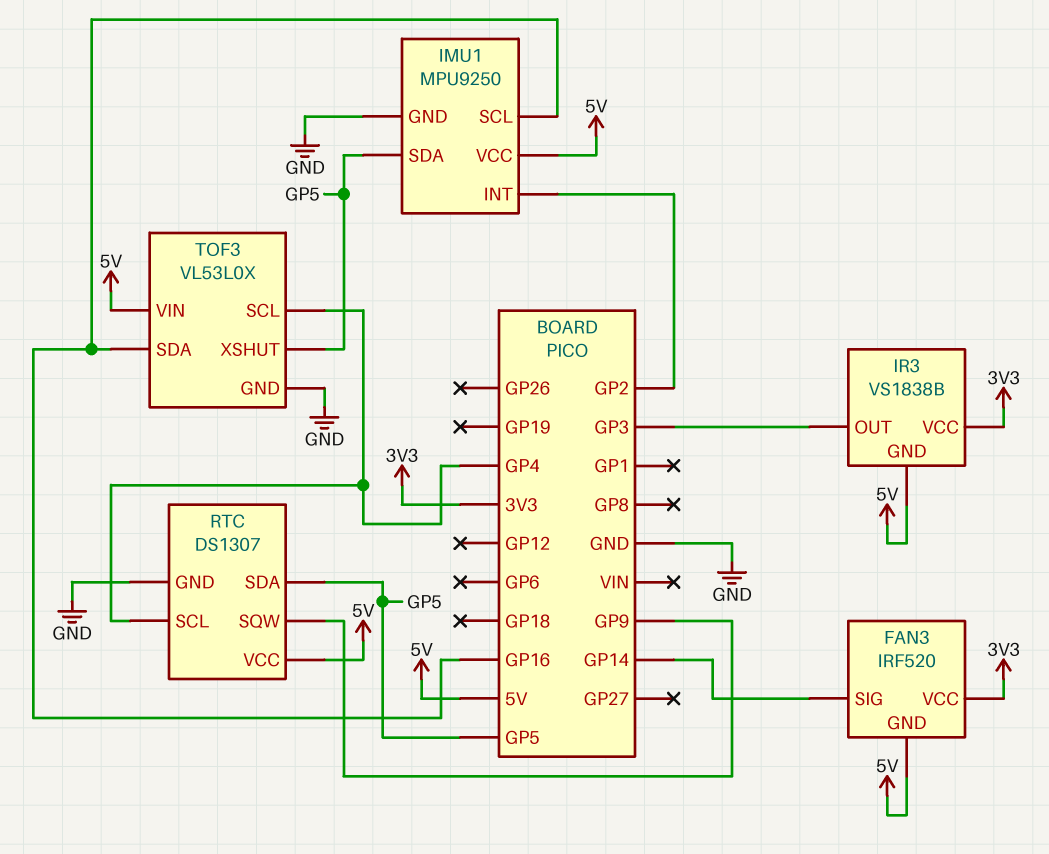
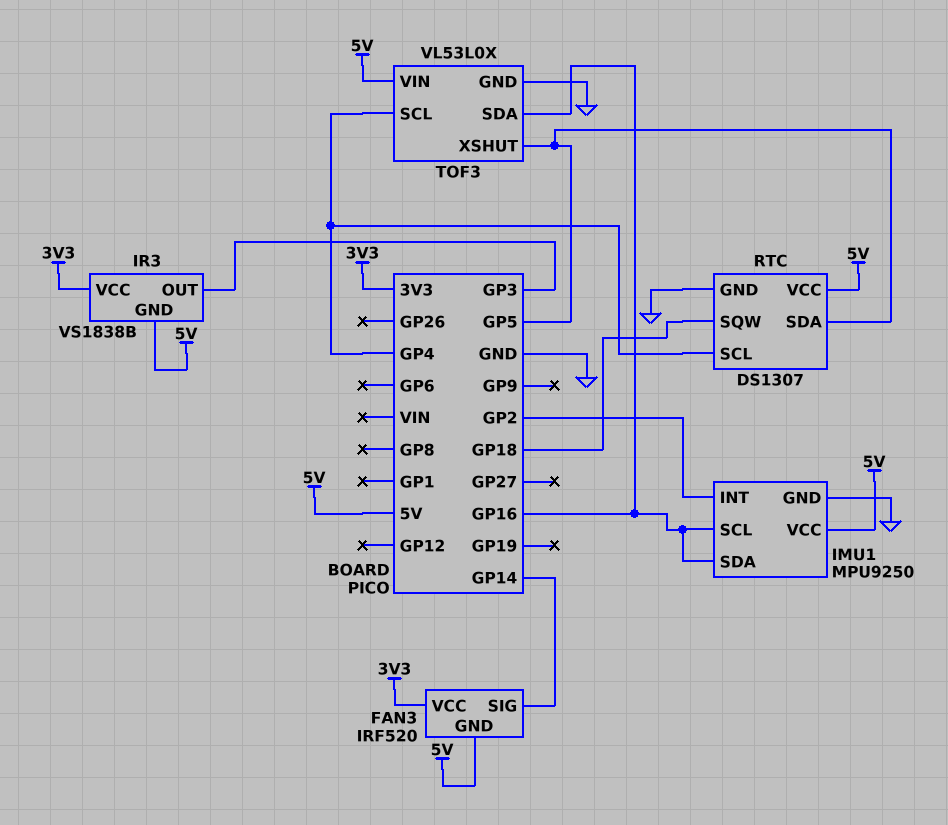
IMU1 pin SDA: GP5 -> GP16
RTC pin SQW: GP9 -> GP18

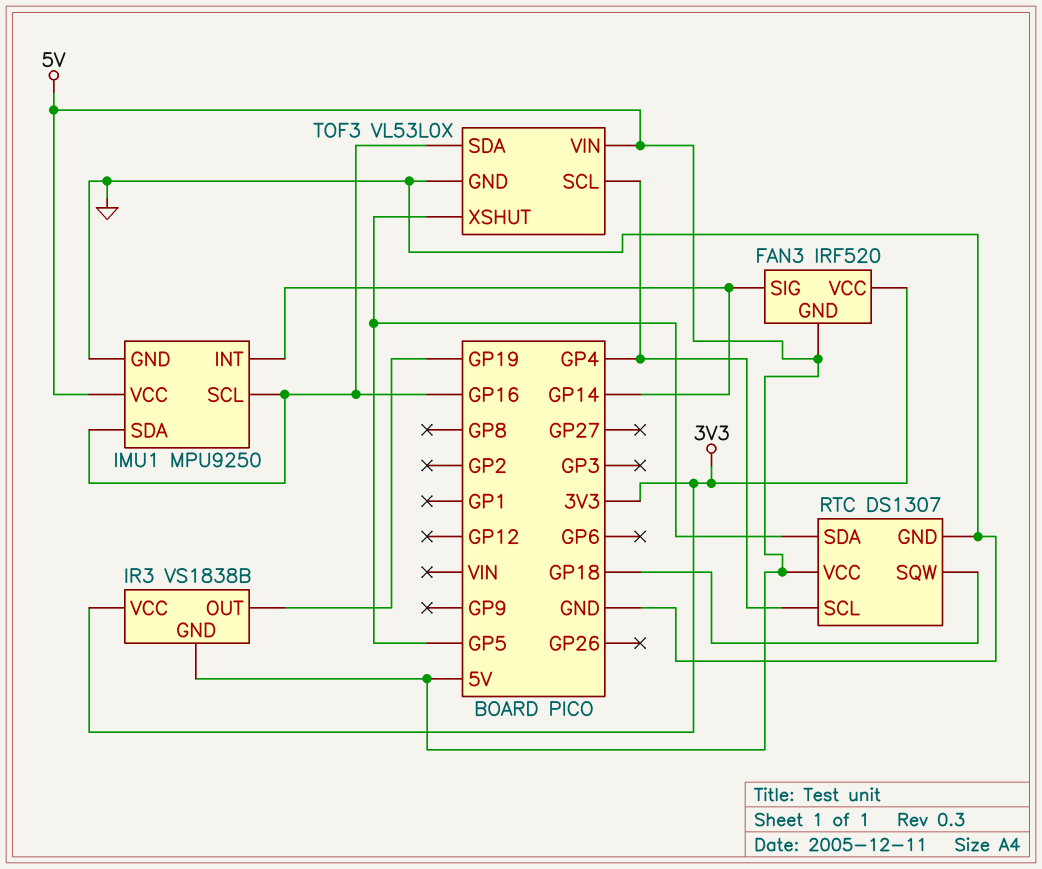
IMU1 pin INT: GP2 -> GP14
IR3 pin OUT: GP3 -> GP19

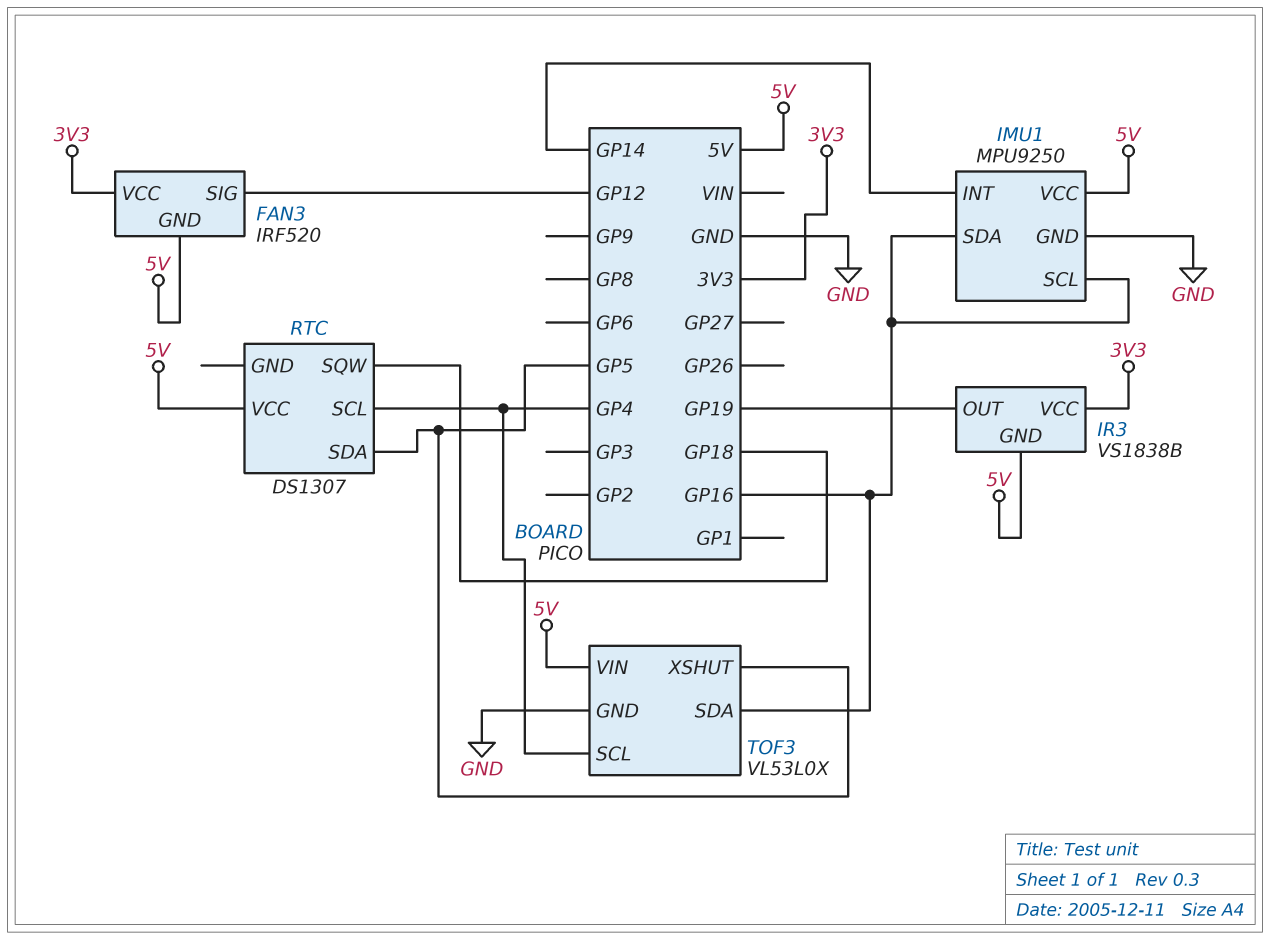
FAN3 pin SIG: GP14 -> GP12
RTC pin GND: GND -> none

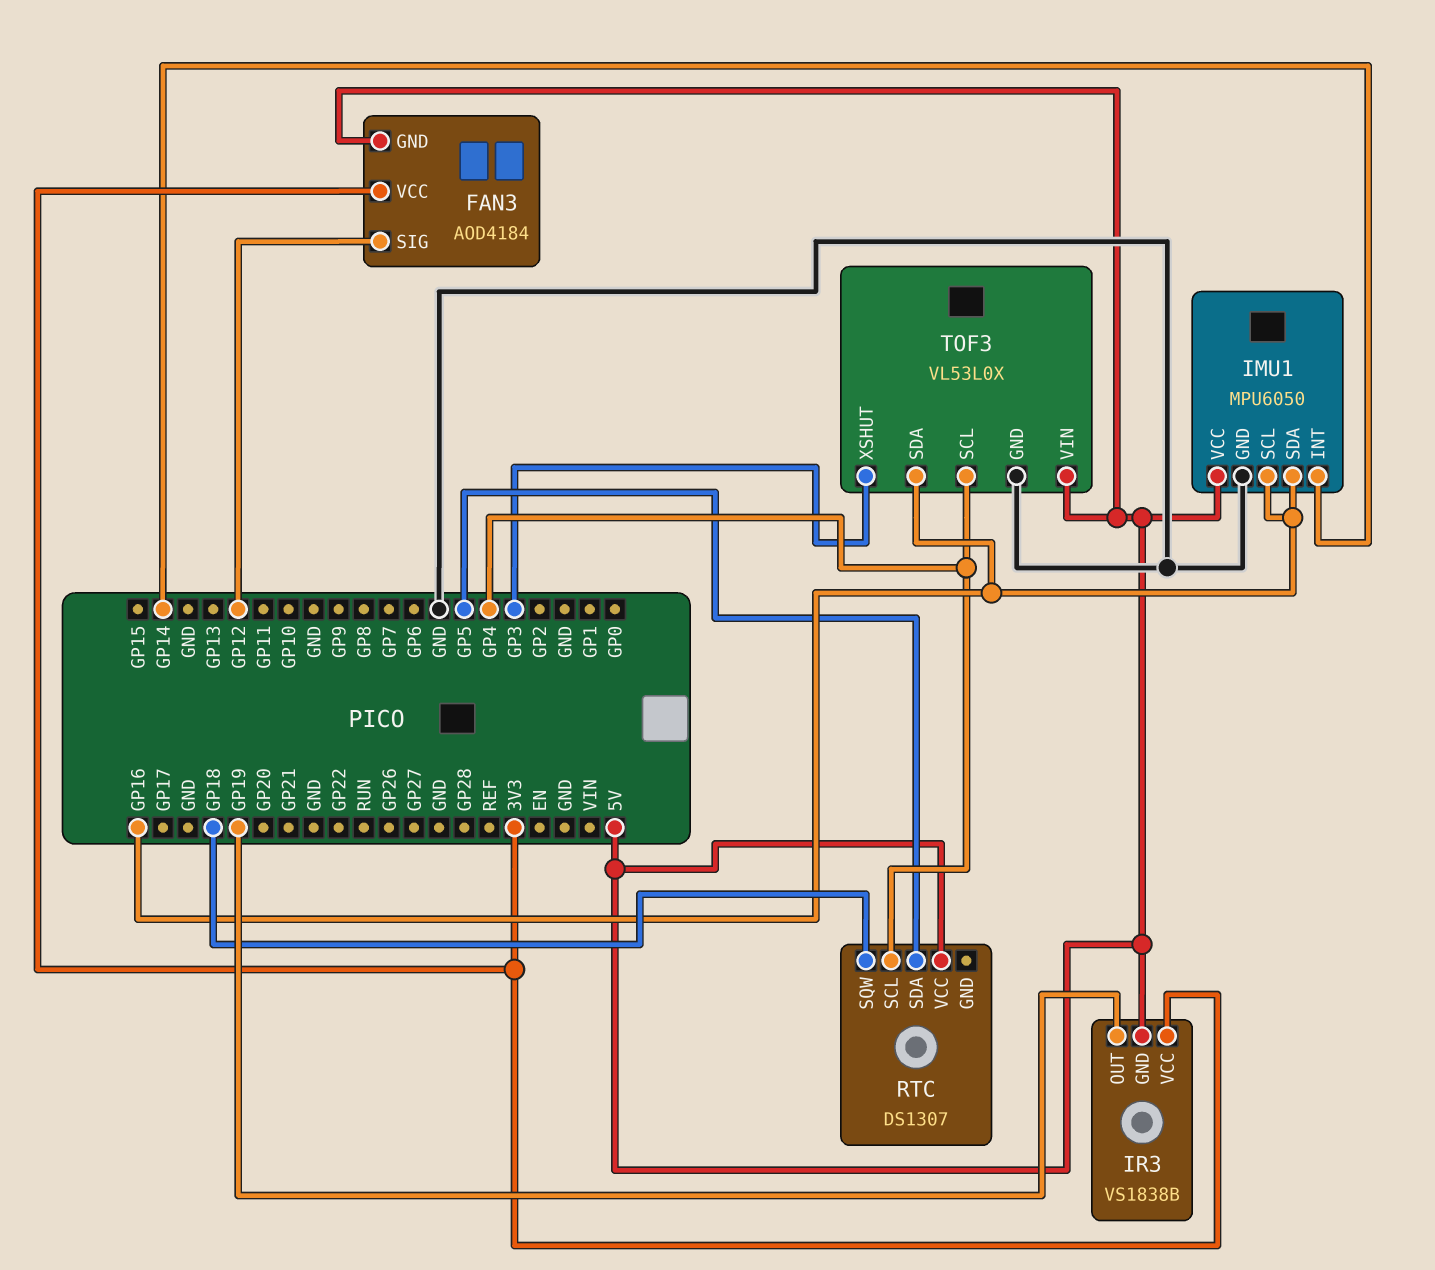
FAN3: IRF520 -> AOD4184
IMU1: MPU9250 -> MPU6050
TOF3 pin XSHUT: GP5 -> GP3

